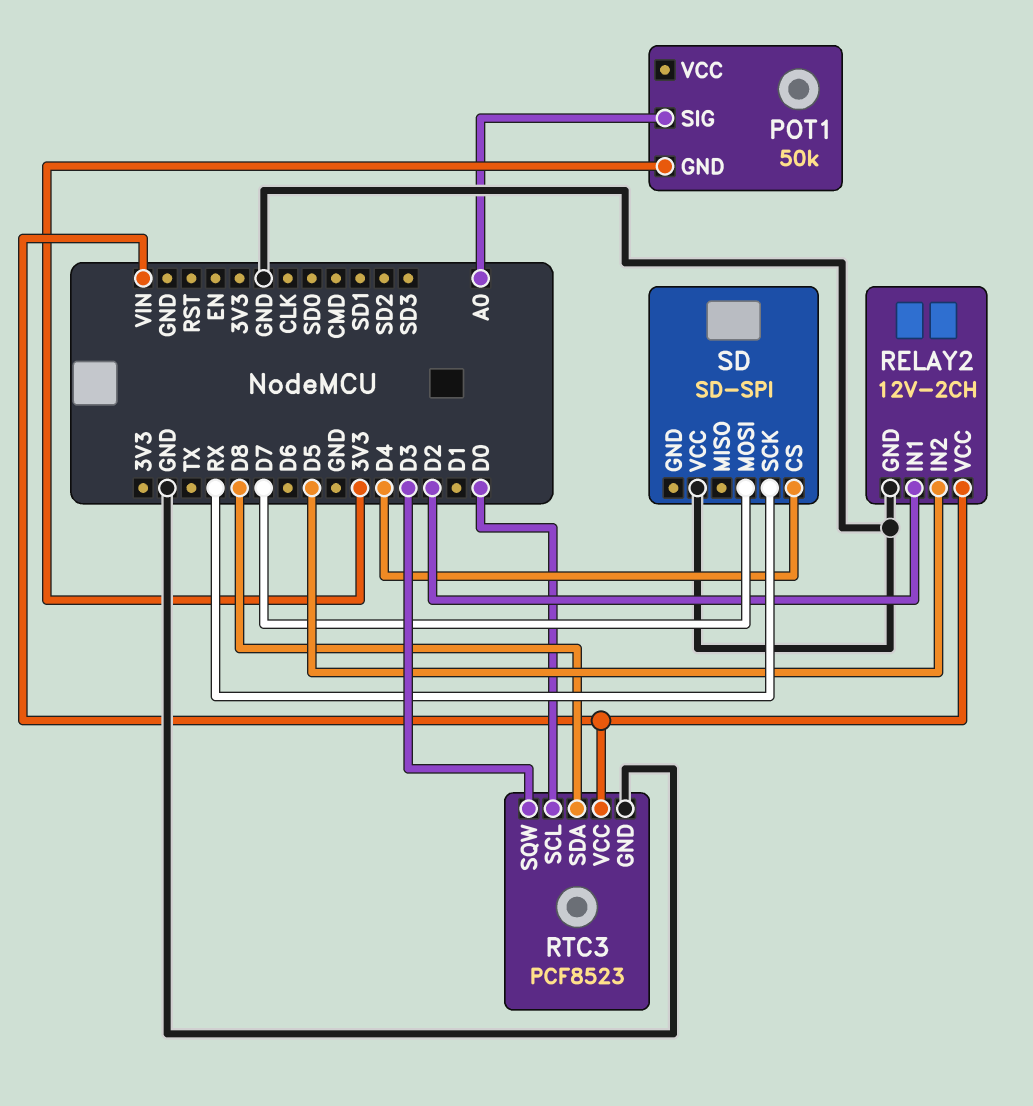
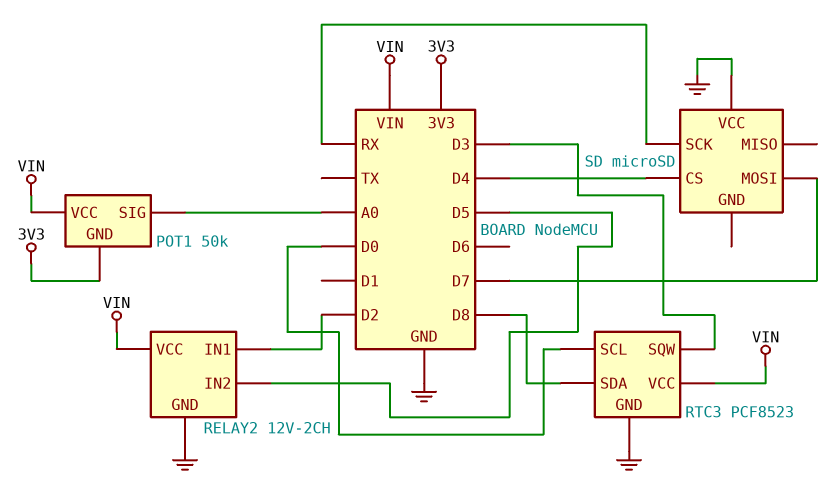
POT1 pin VCC: none -> VIN
SD: SD-SPI -> microSD

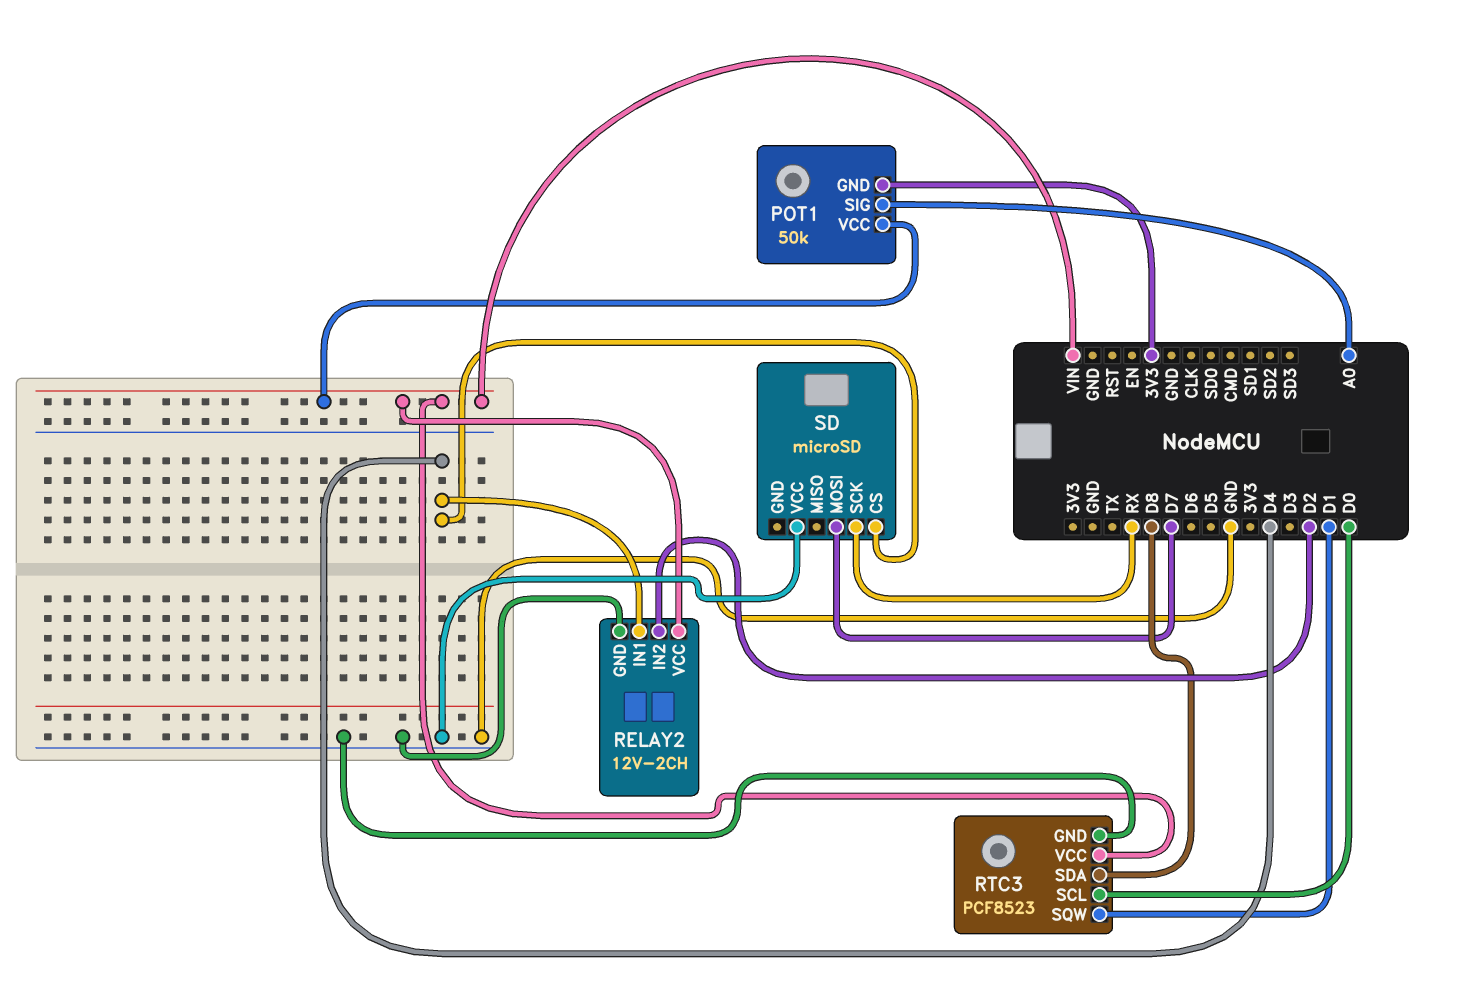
RELAY2 pin IN1: D2 -> D4
RELAY2 pin IN2: D5 -> D2
RTC3 pin SQW: D3 -> D1

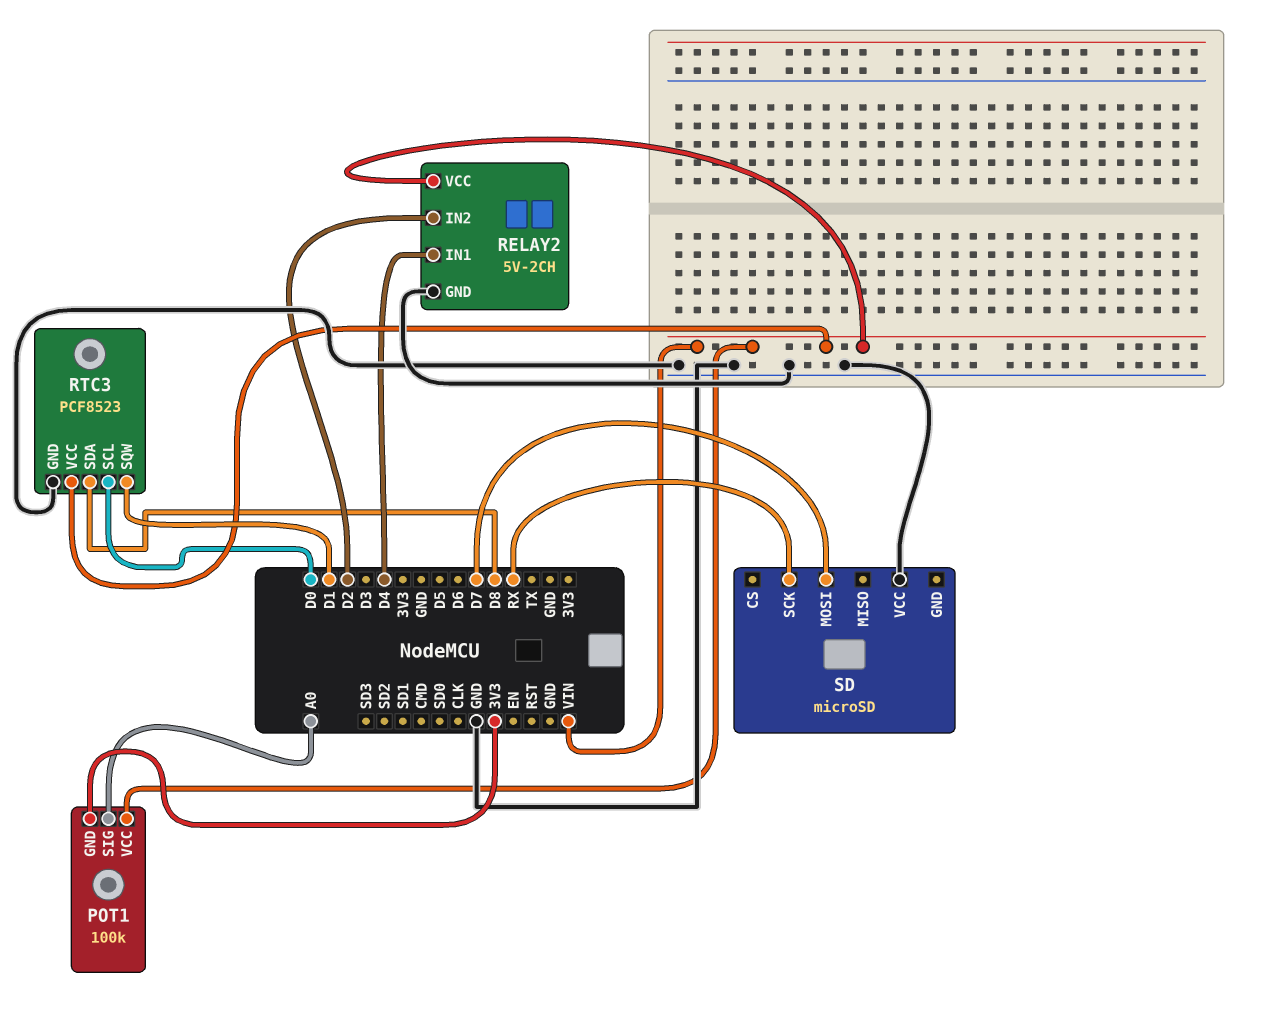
POT1: 50k -> 100k
RELAY2: 12V-2CH -> 5V-2CH
SD pin CS: D4 -> none

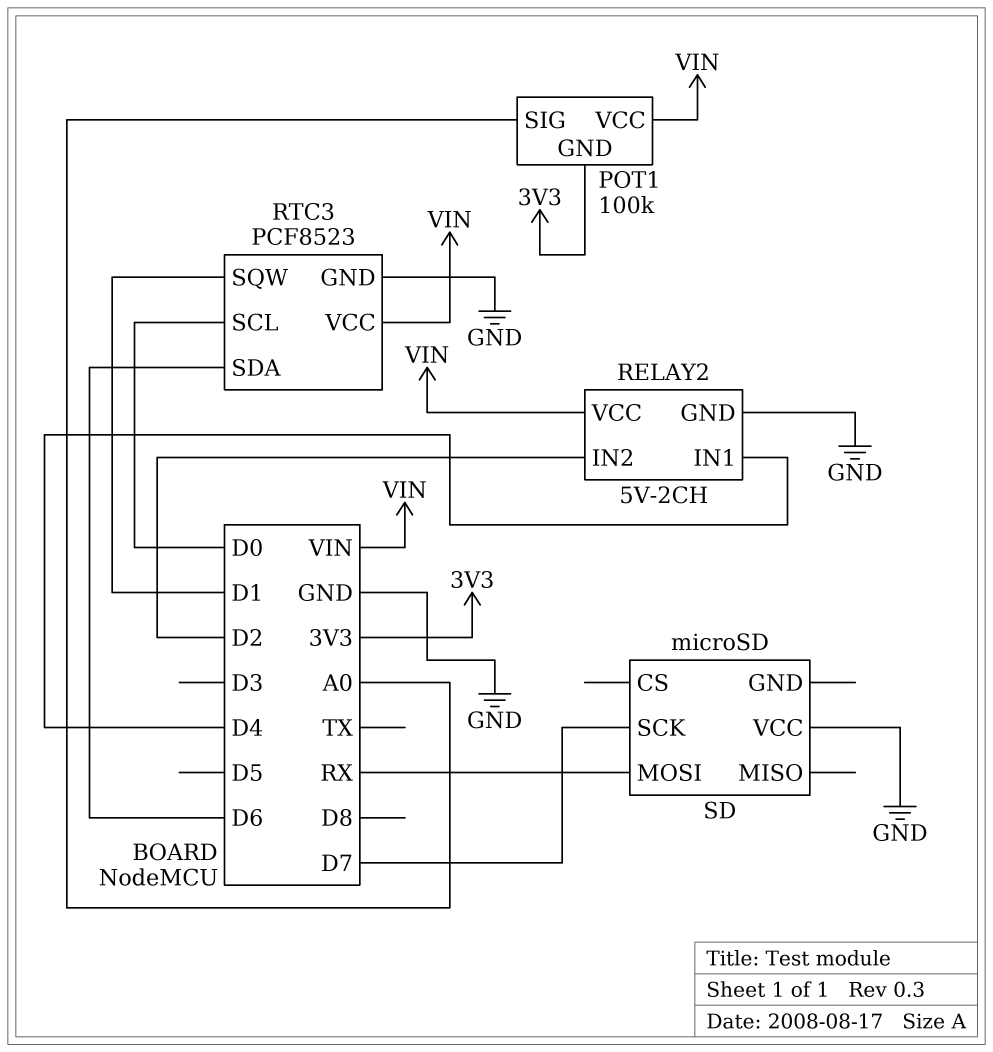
RTC3 pin SDA: D8 -> D6
SD pin MOSI: D7 -> RX
SD pin SCK: RX -> D7

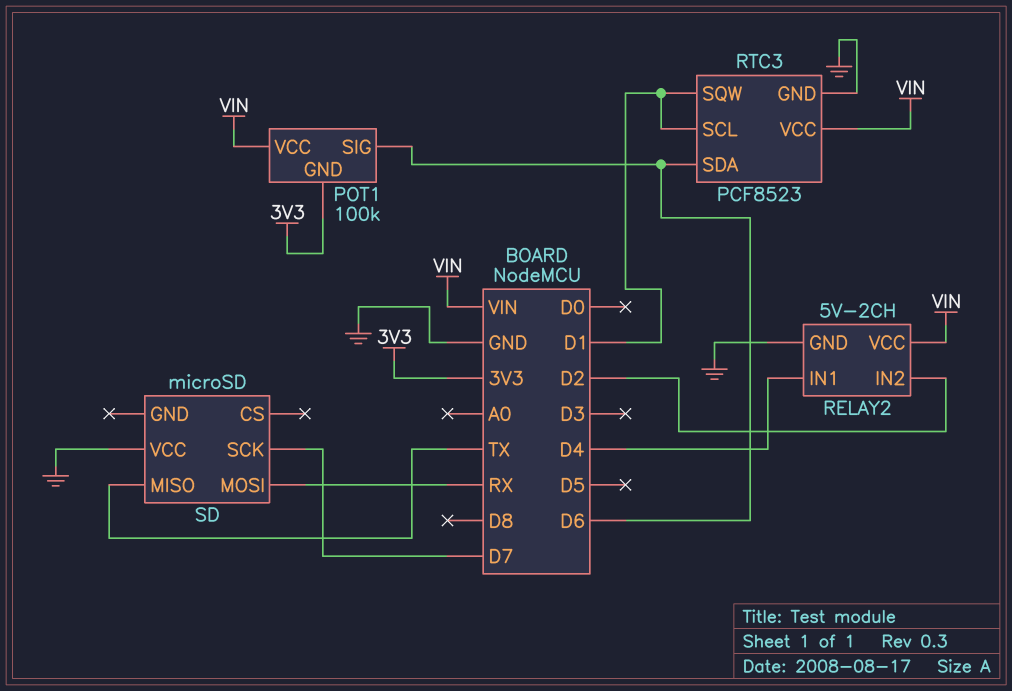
POT1 pin SIG: A0 -> D6
RTC3 pin SCL: D0 -> D1
SD pin MISO: none -> TX

